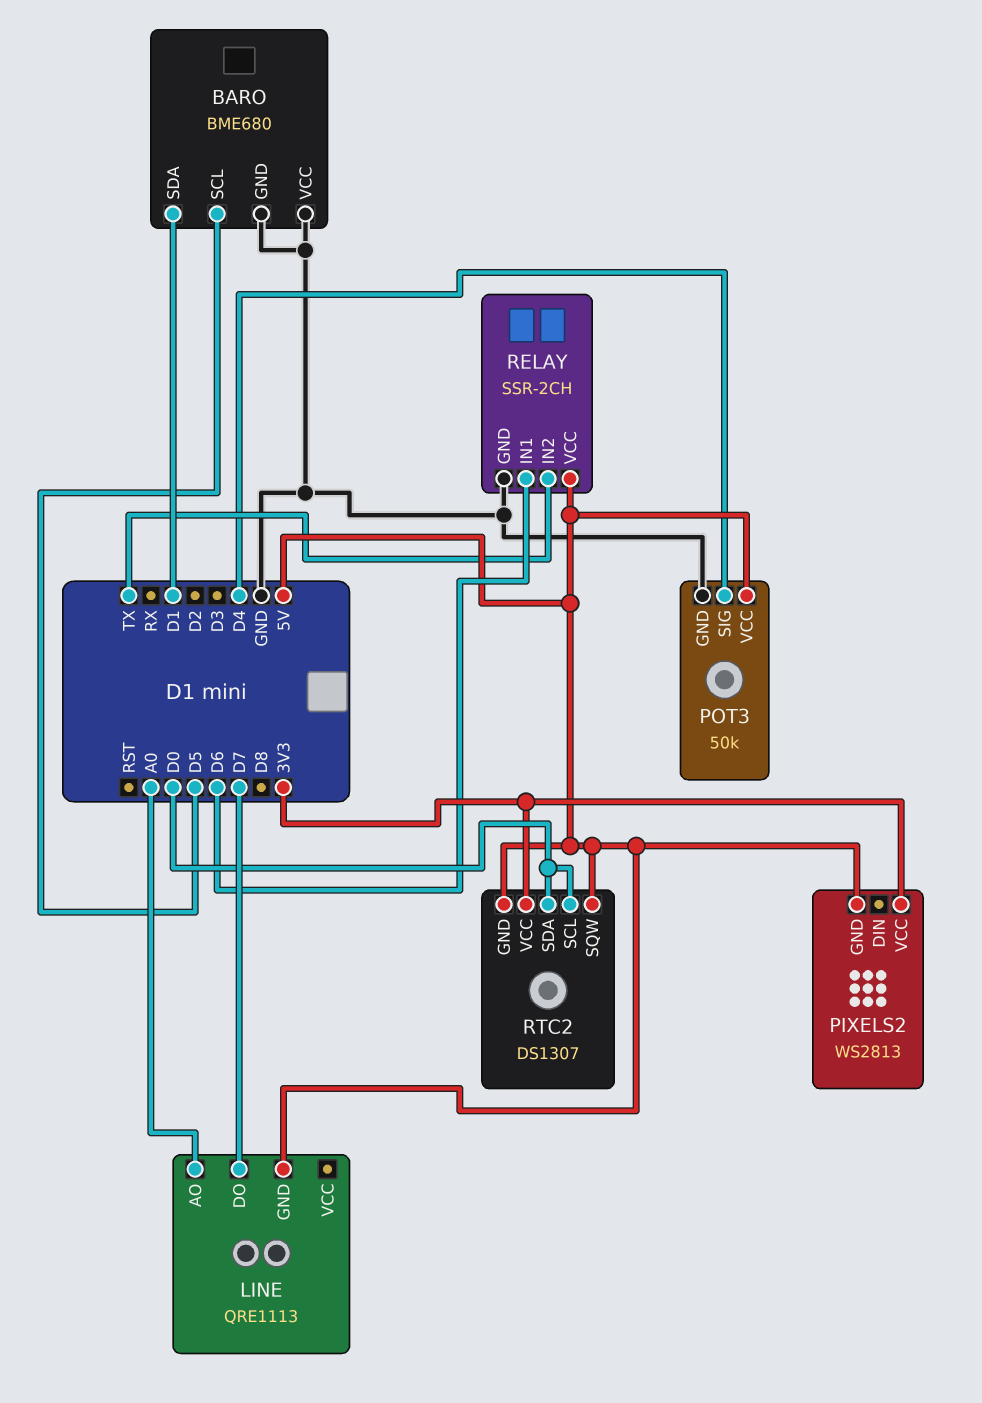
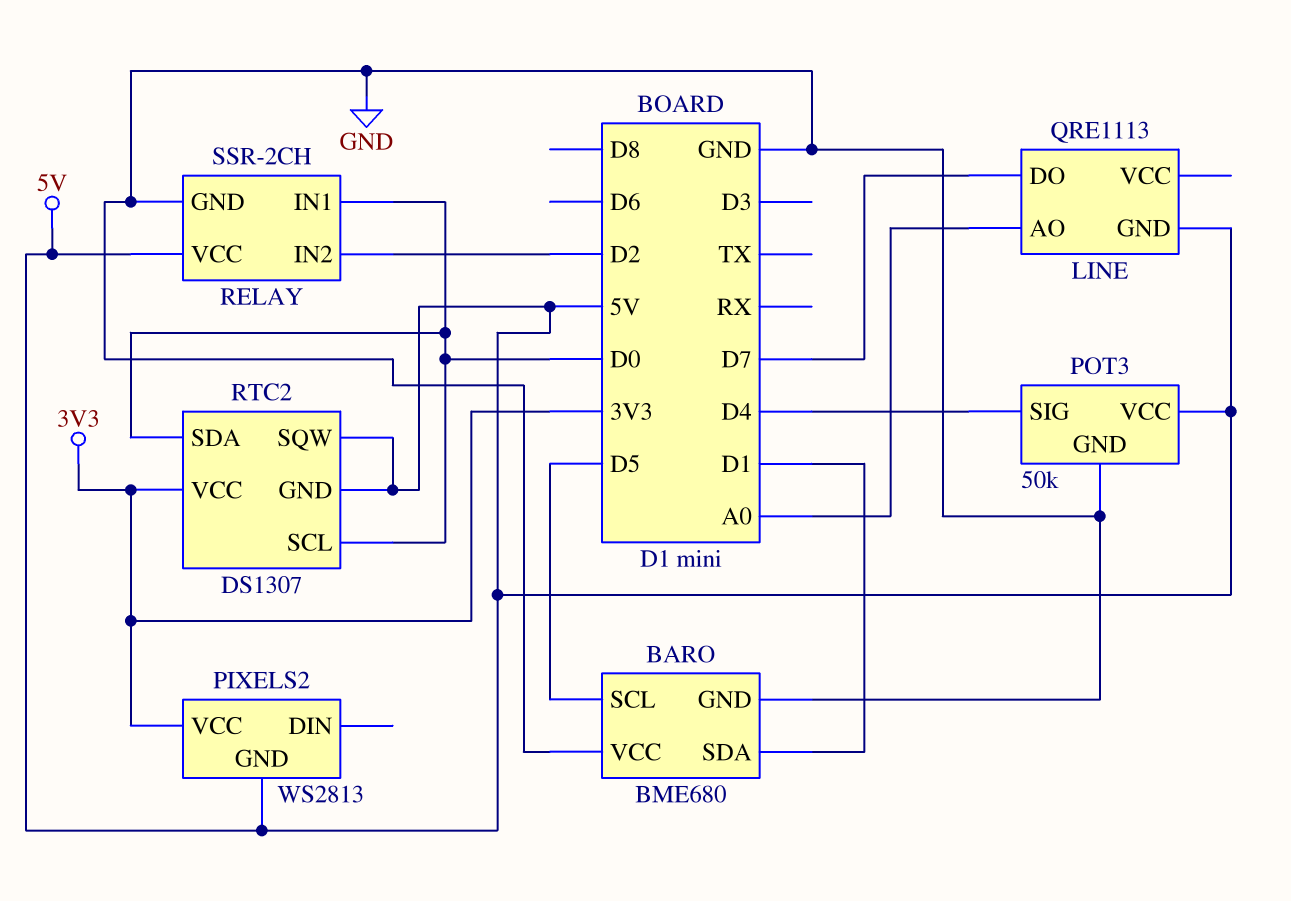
RELAY pin IN1: D6 -> D0
RELAY pin IN2: TX -> D2

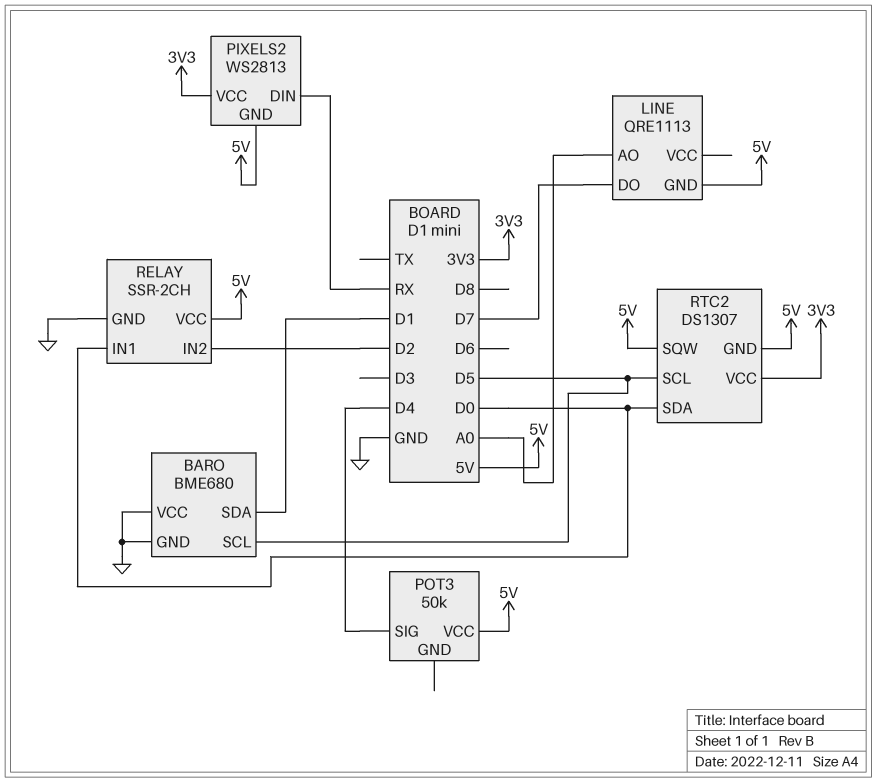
PIXELS2 pin DIN: none -> RX
POT3 pin GND: GND -> none
RTC2 pin SCL: D0 -> D5

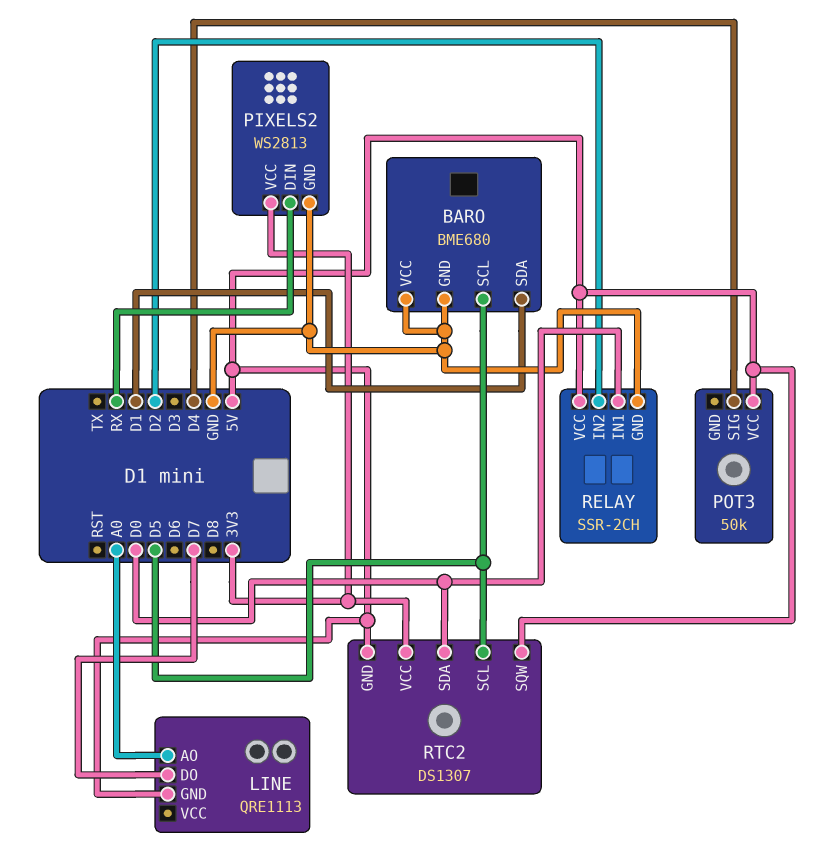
PIXELS2 pin GND: 5V -> GND

